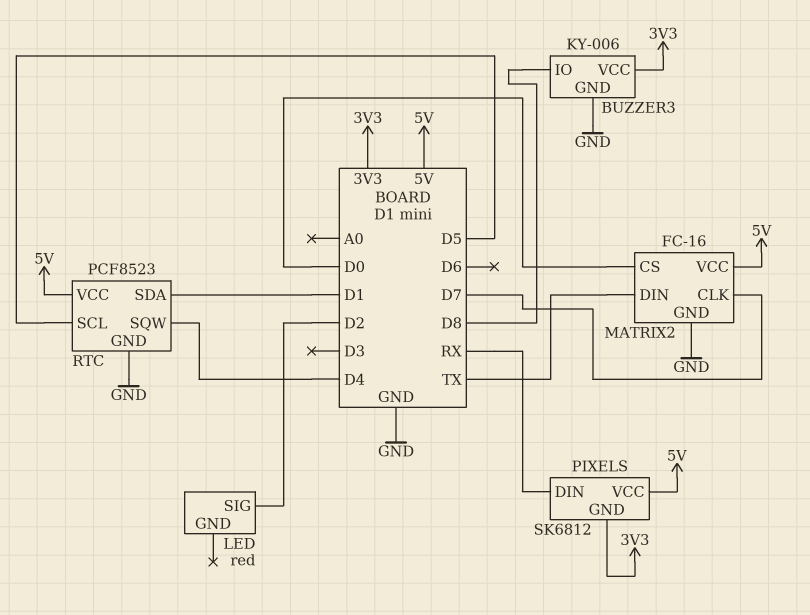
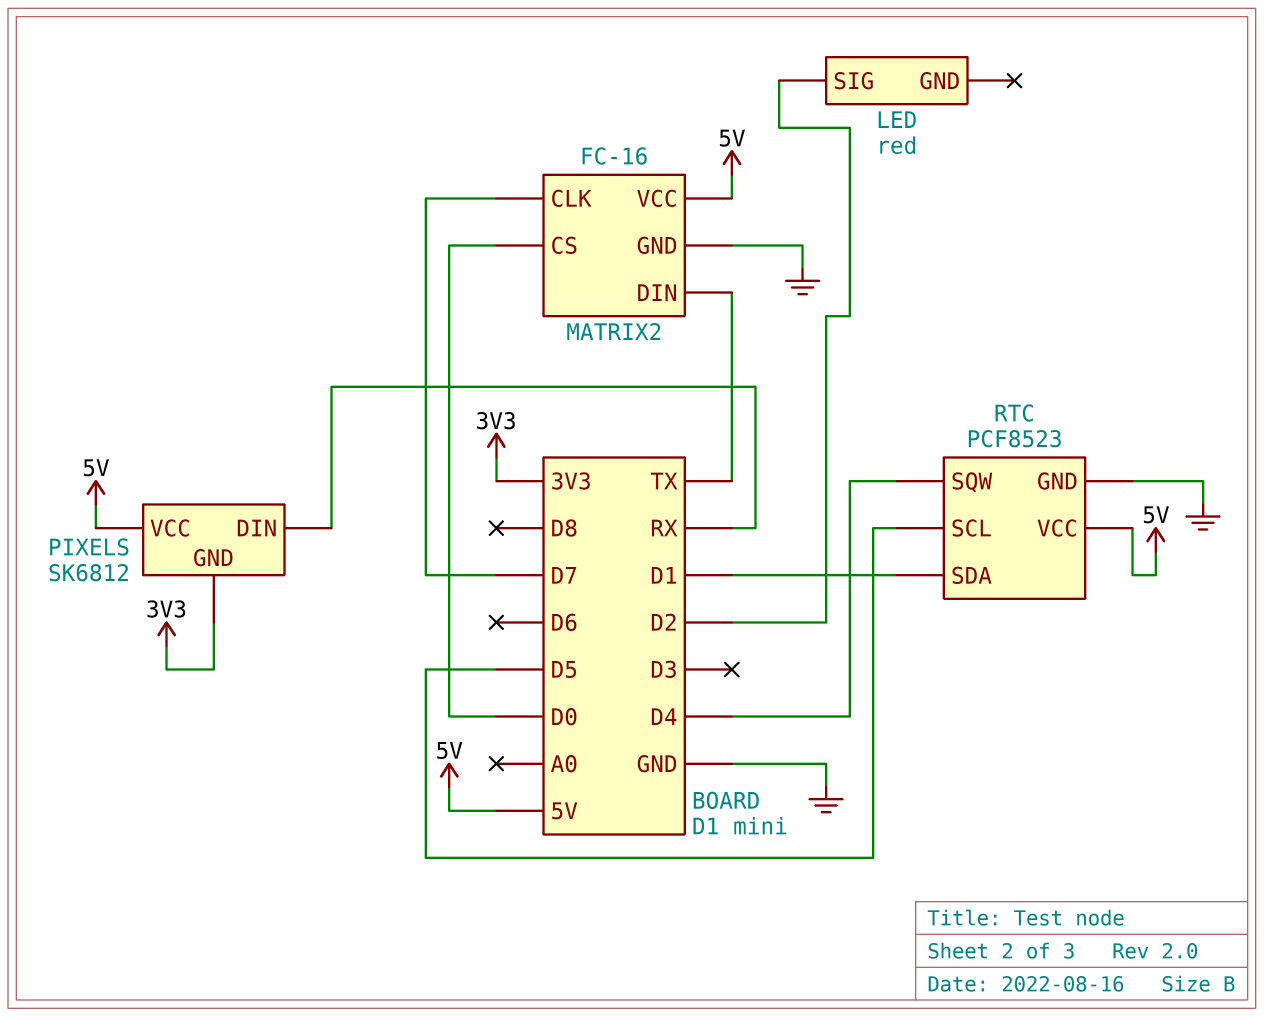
BUZZER3: KY-006 -> none
BUZZER3 pin GND: GND -> none
BUZZER3 pin IO: D8 -> none
BUZZER3 pin VCC: 3V3 -> none

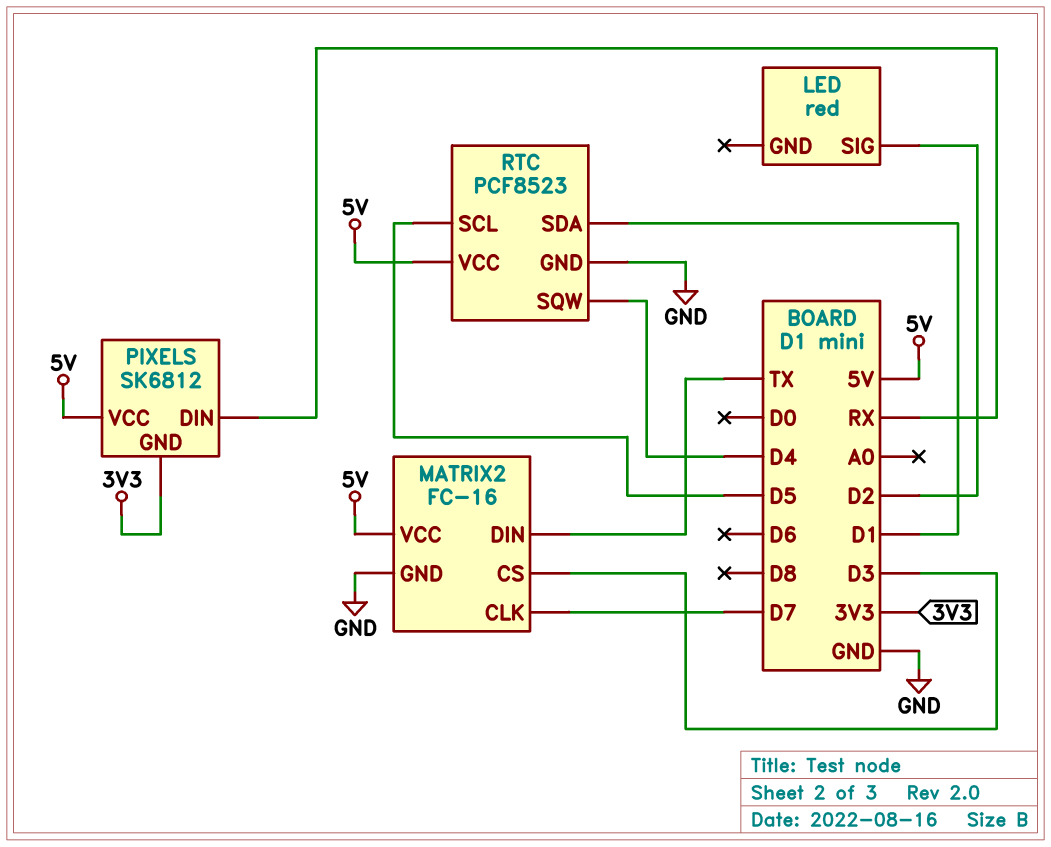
MATRIX2 pin CS: D0 -> D3

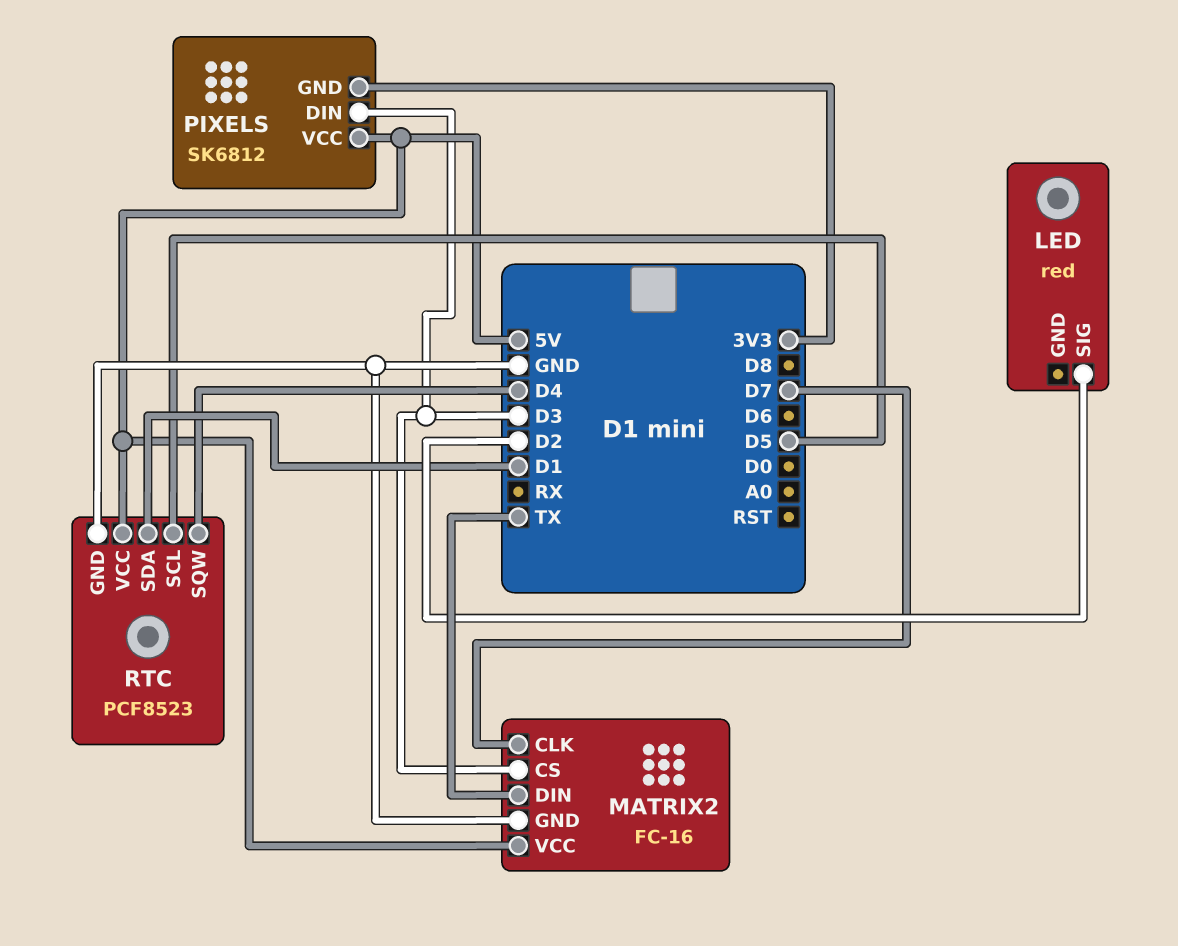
PIXELS pin DIN: RX -> D3

